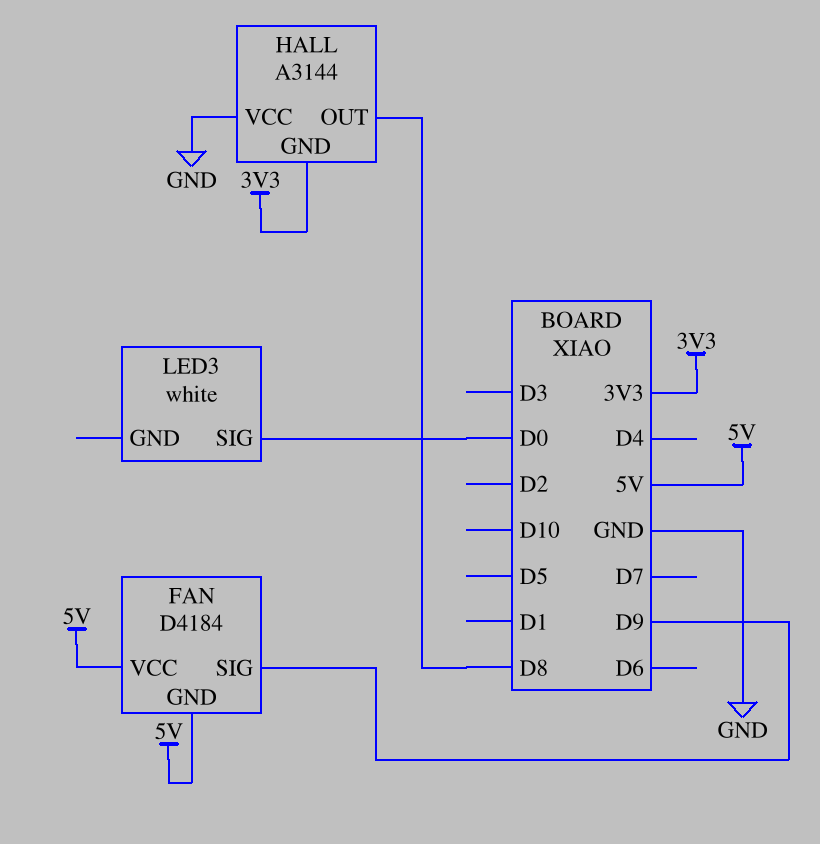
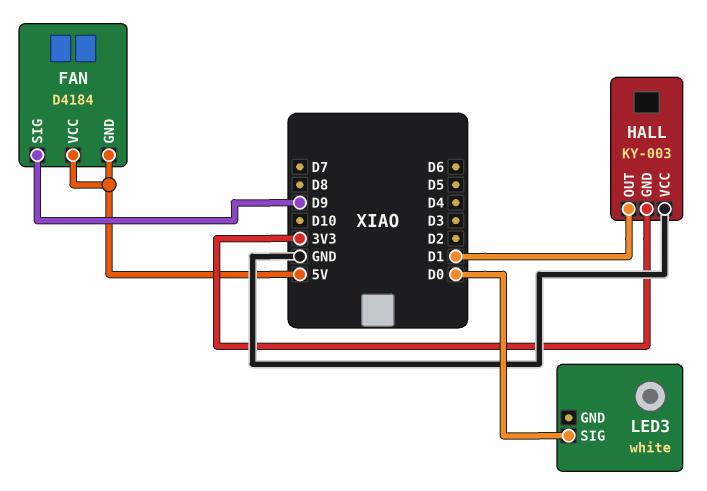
HALL: A3144 -> KY-003
HALL pin OUT: D8 -> D1

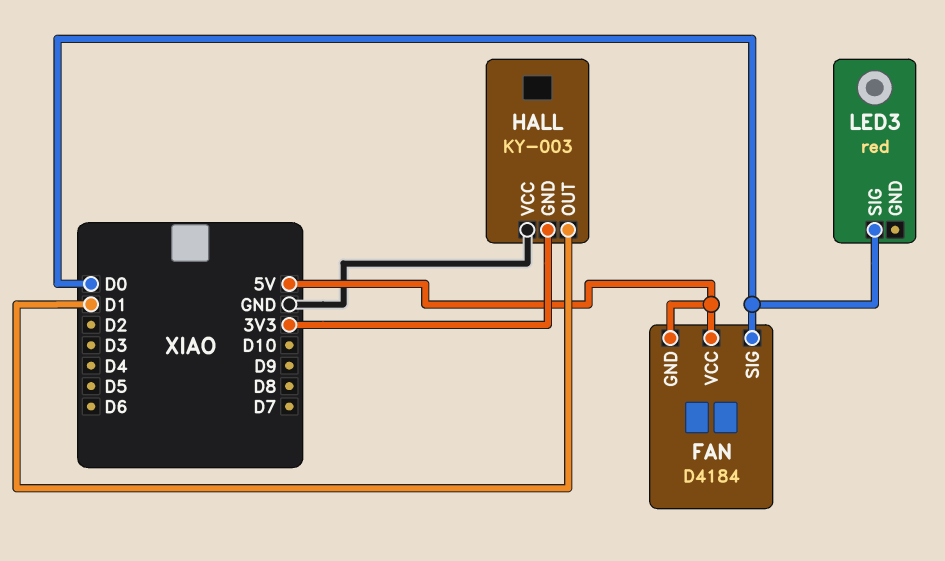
FAN pin SIG: D9 -> D0
LED3: white -> red

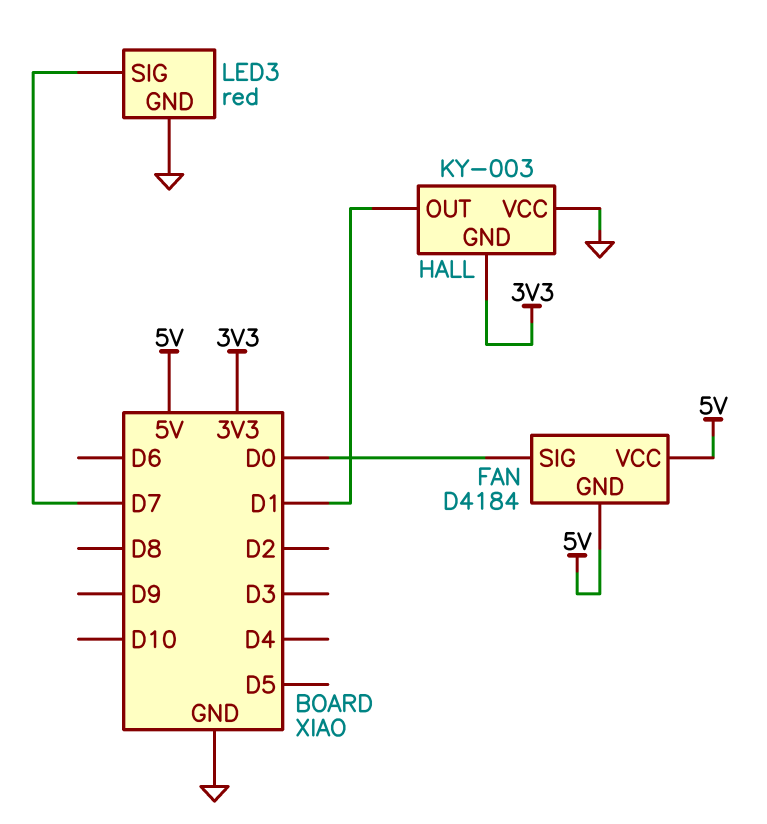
LED3 pin GND: none -> GND
LED3 pin SIG: D0 -> D7

